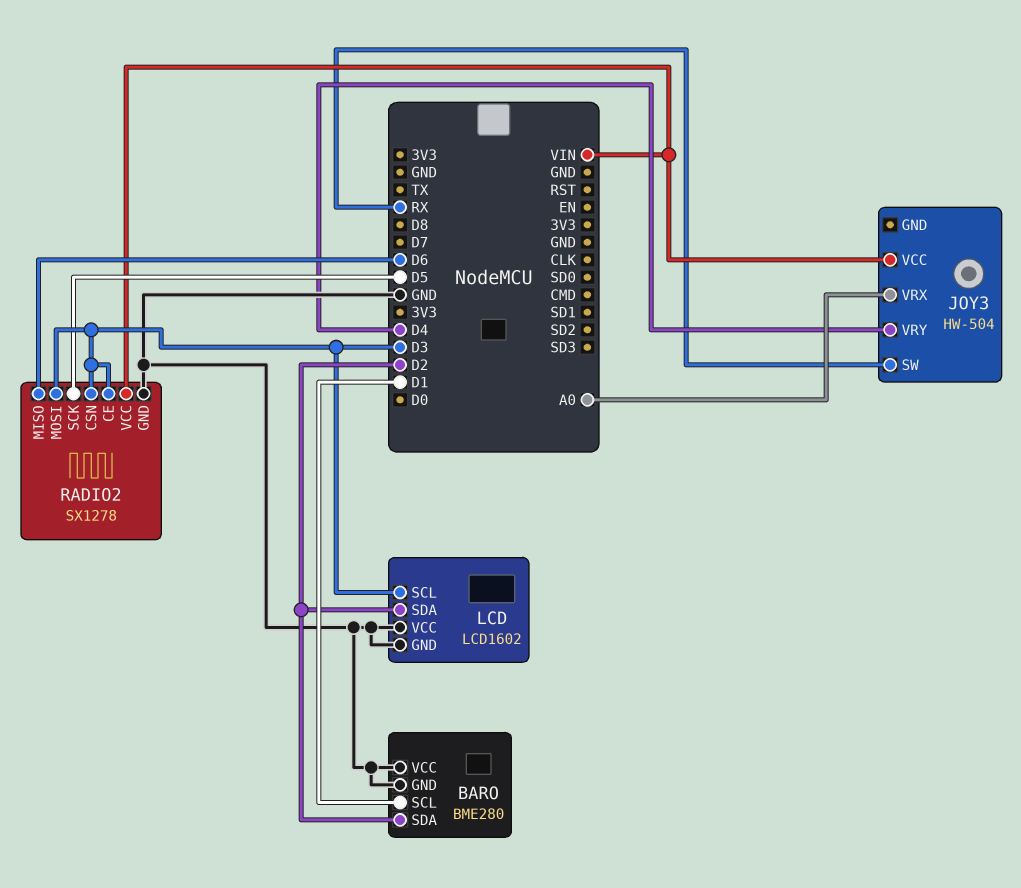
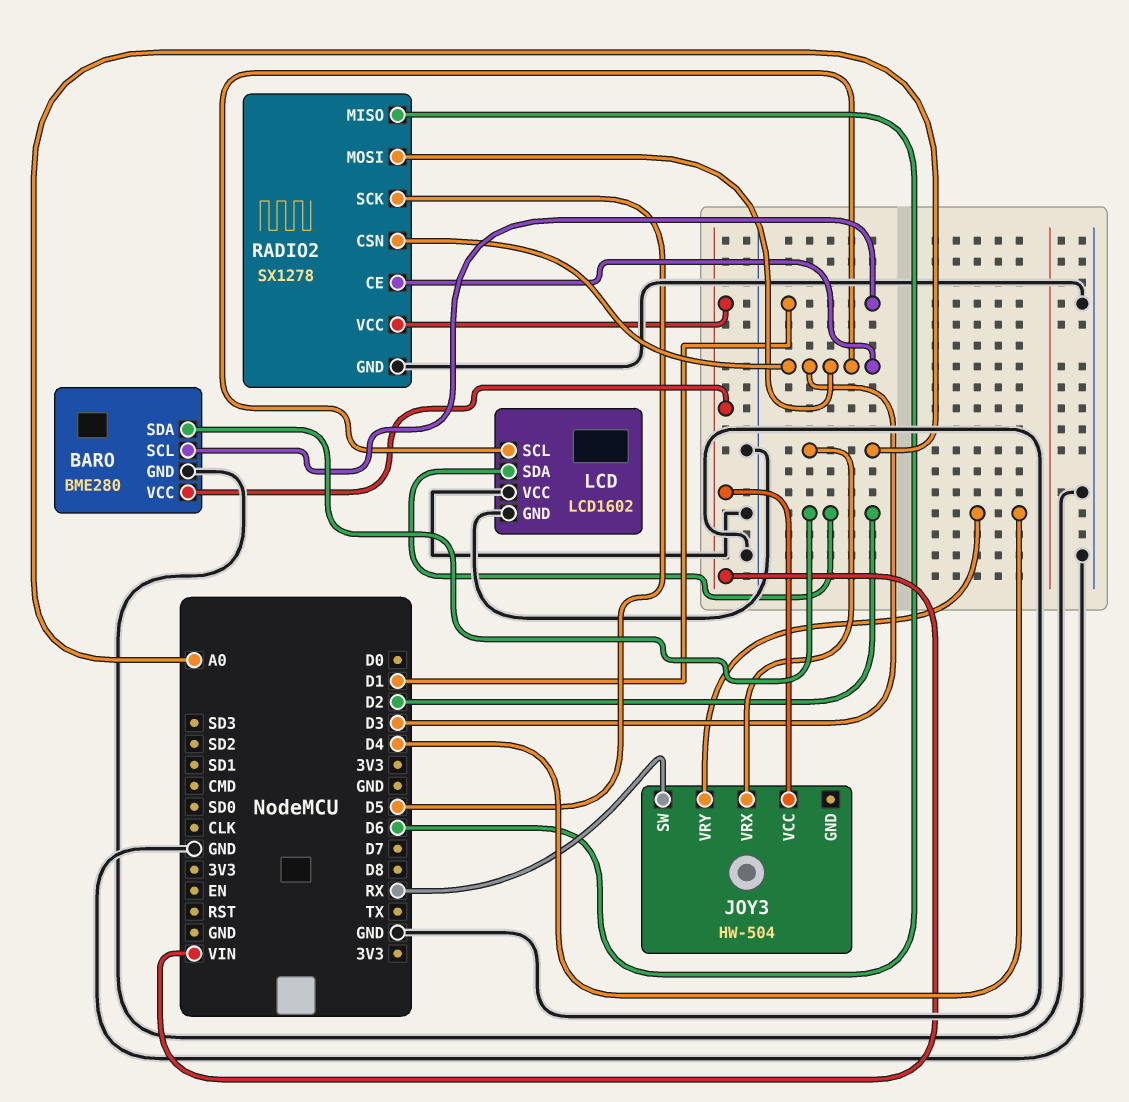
BARO pin VCC: GND -> VIN

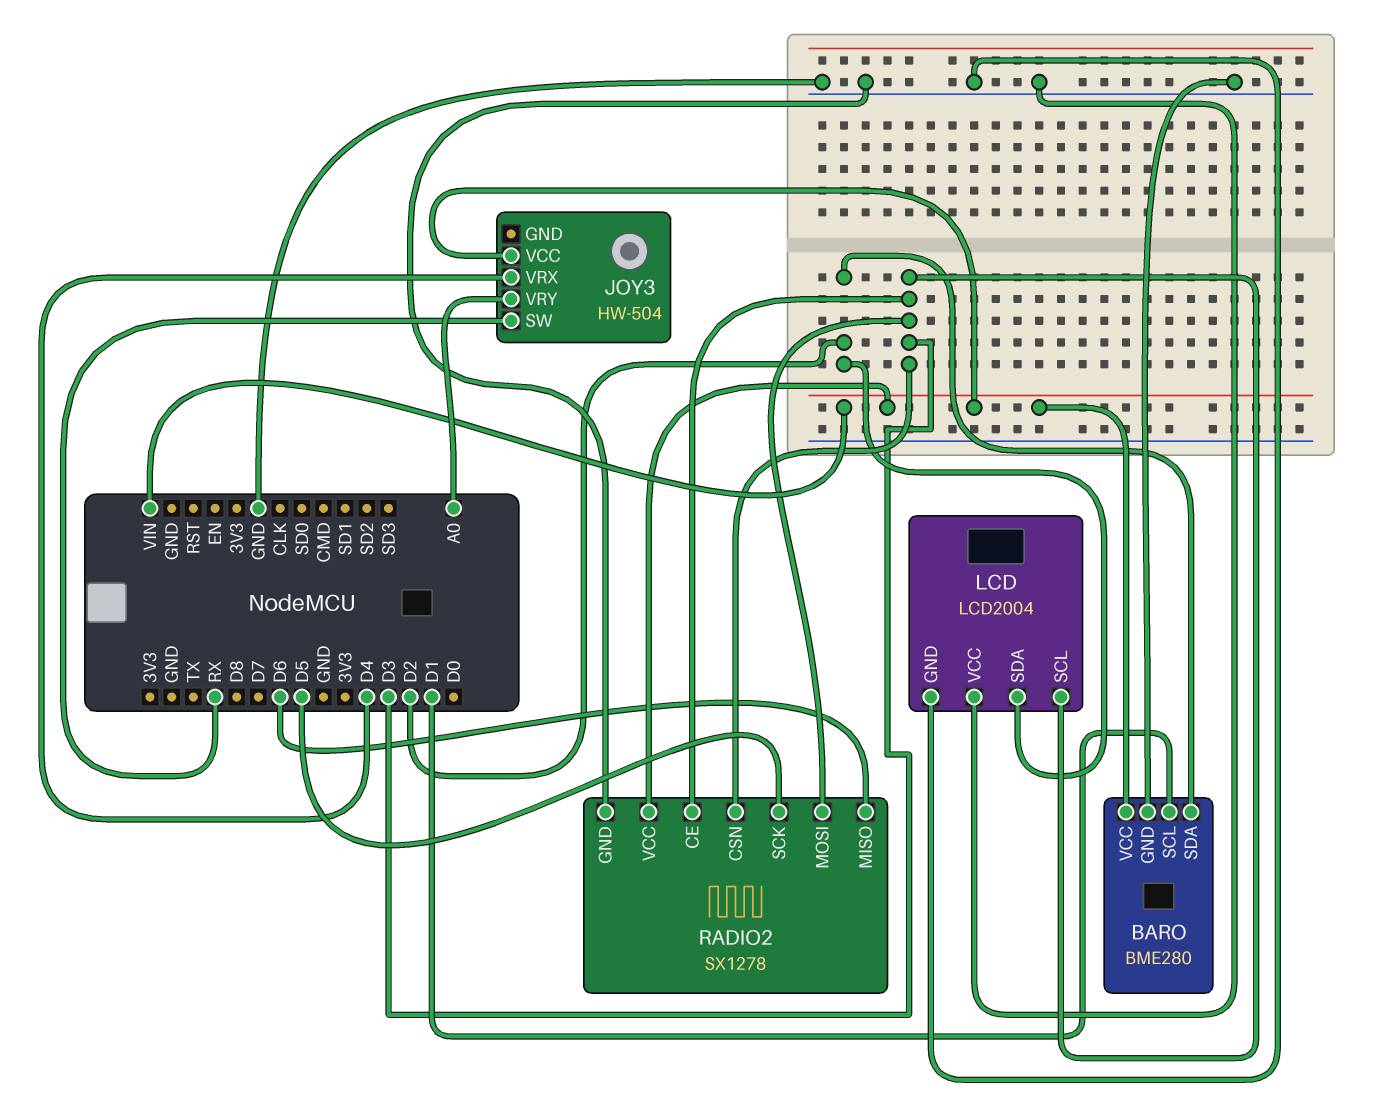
JOY3 pin VRX: A0 -> D4
JOY3 pin VRY: D4 -> A0
LCD: LCD1602 -> LCD2004

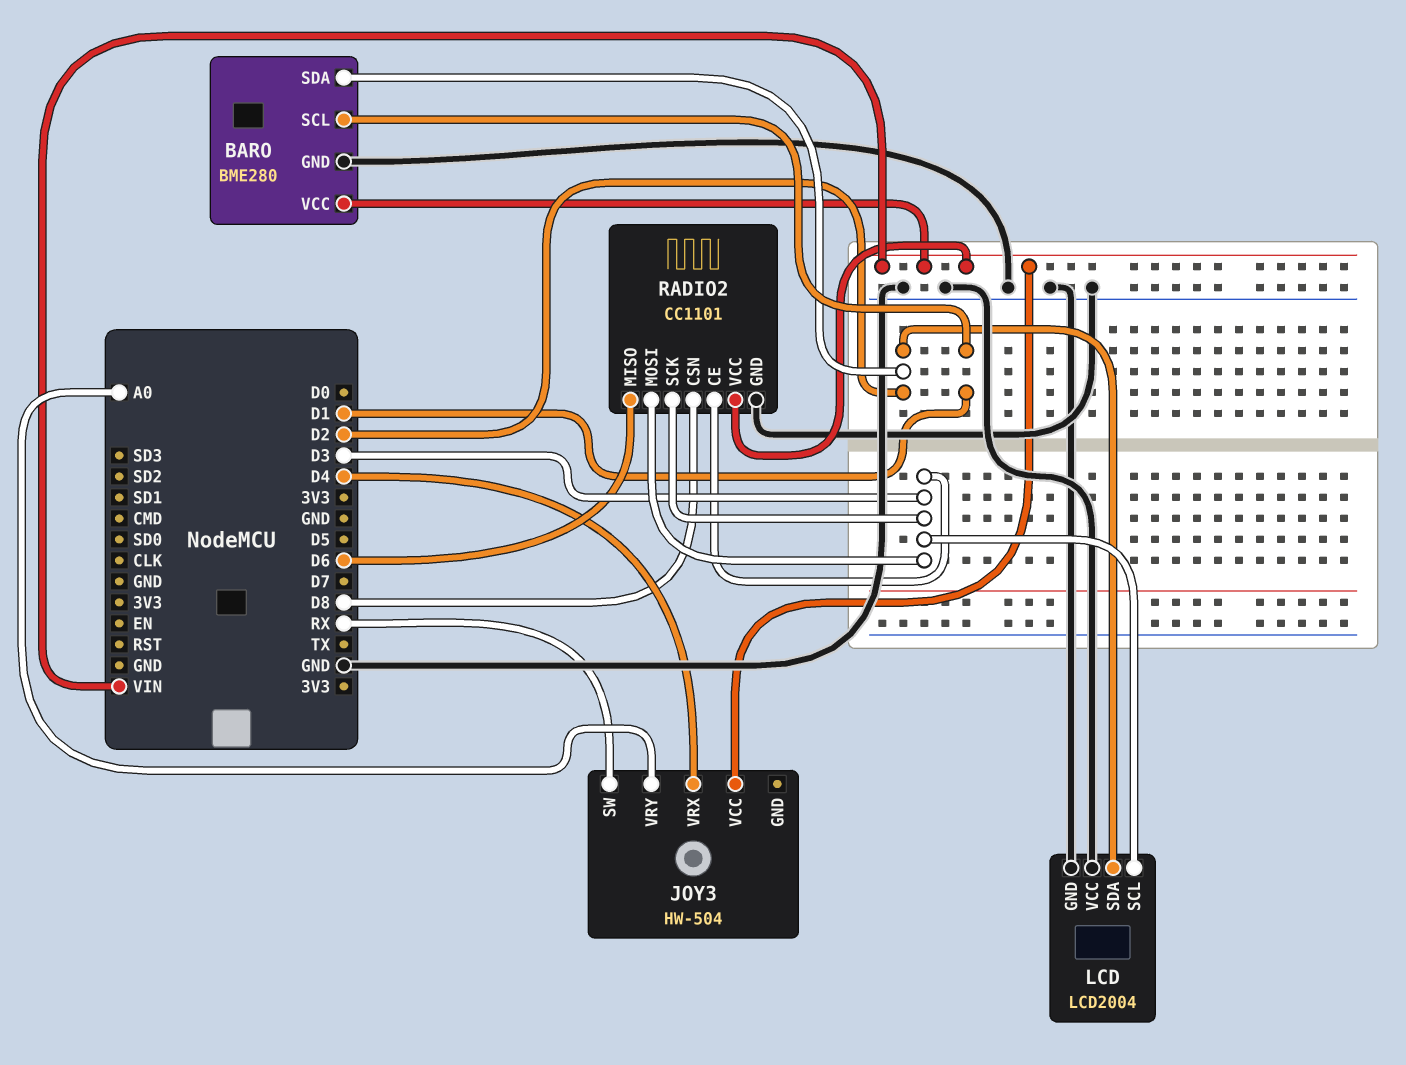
RADIO2: SX1278 -> CC1101
RADIO2 pin CSN: D3 -> D8
RADIO2 pin SCK: D5 -> D3

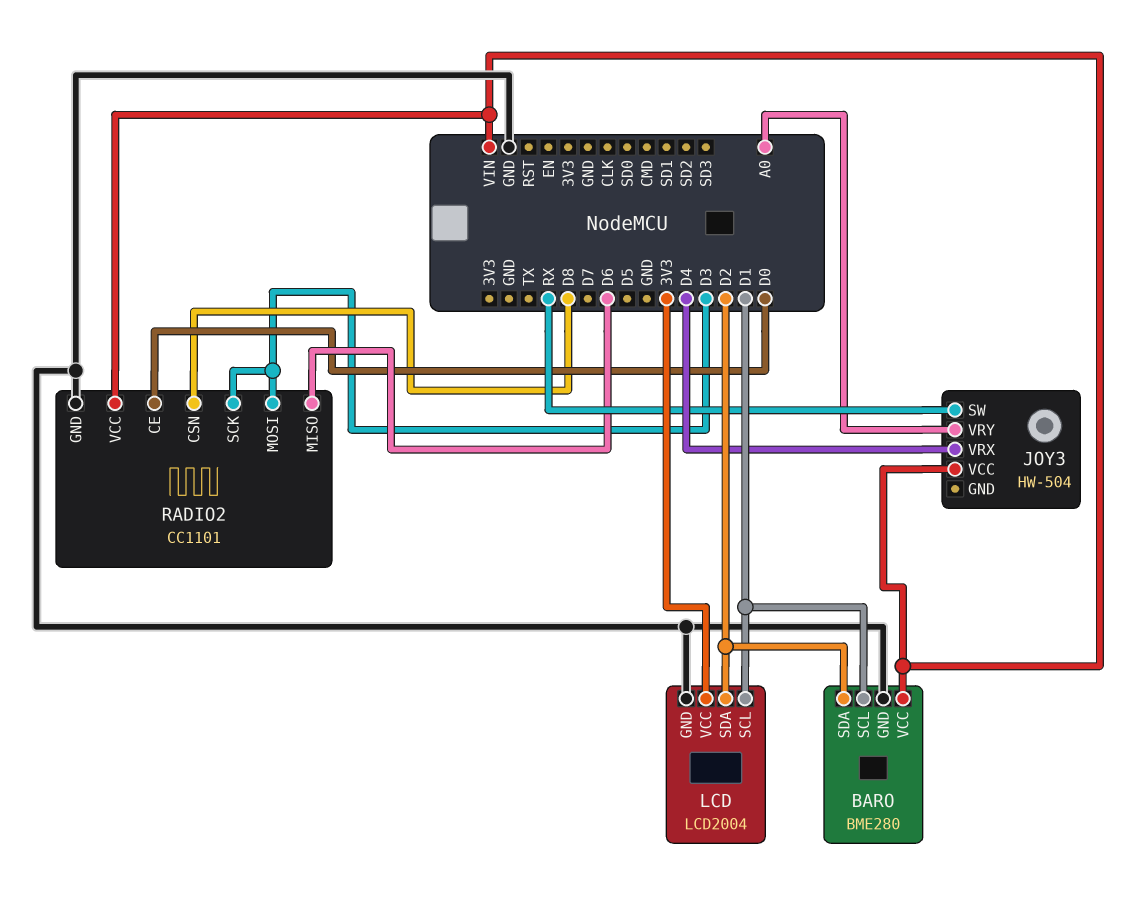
LCD pin SCL: D3 -> D1
LCD pin VCC: GND -> 3V3
RADIO2 pin CE: D3 -> D0

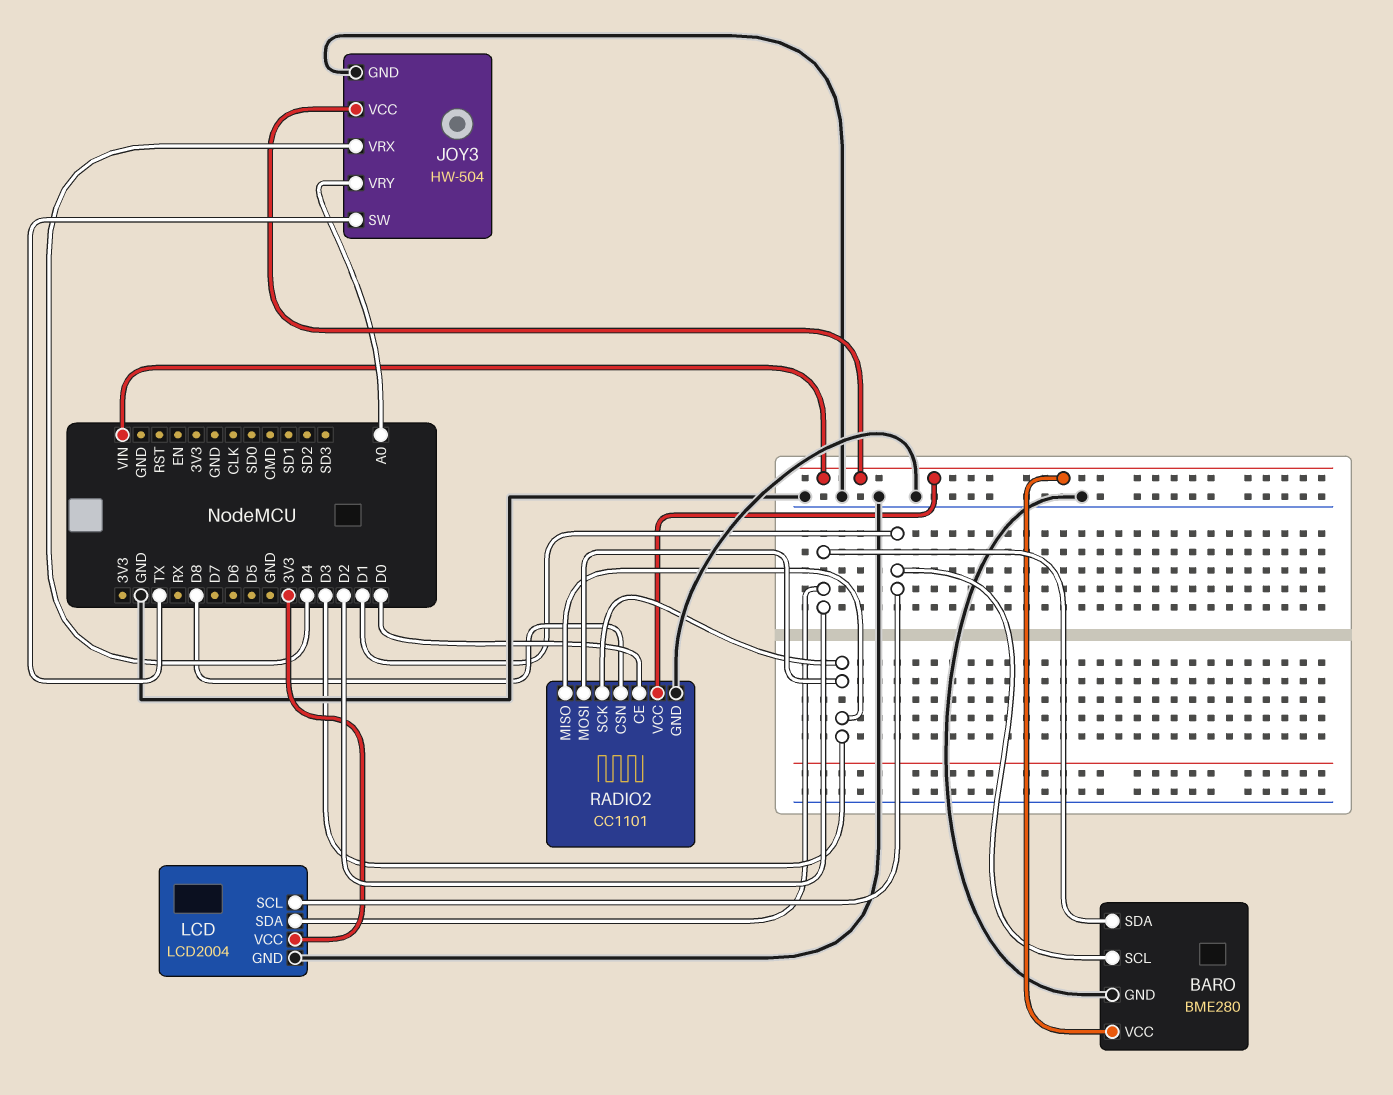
JOY3 pin GND: none -> GND
JOY3 pin SW: RX -> TX
RADIO2 pin MISO: D6 -> D3

